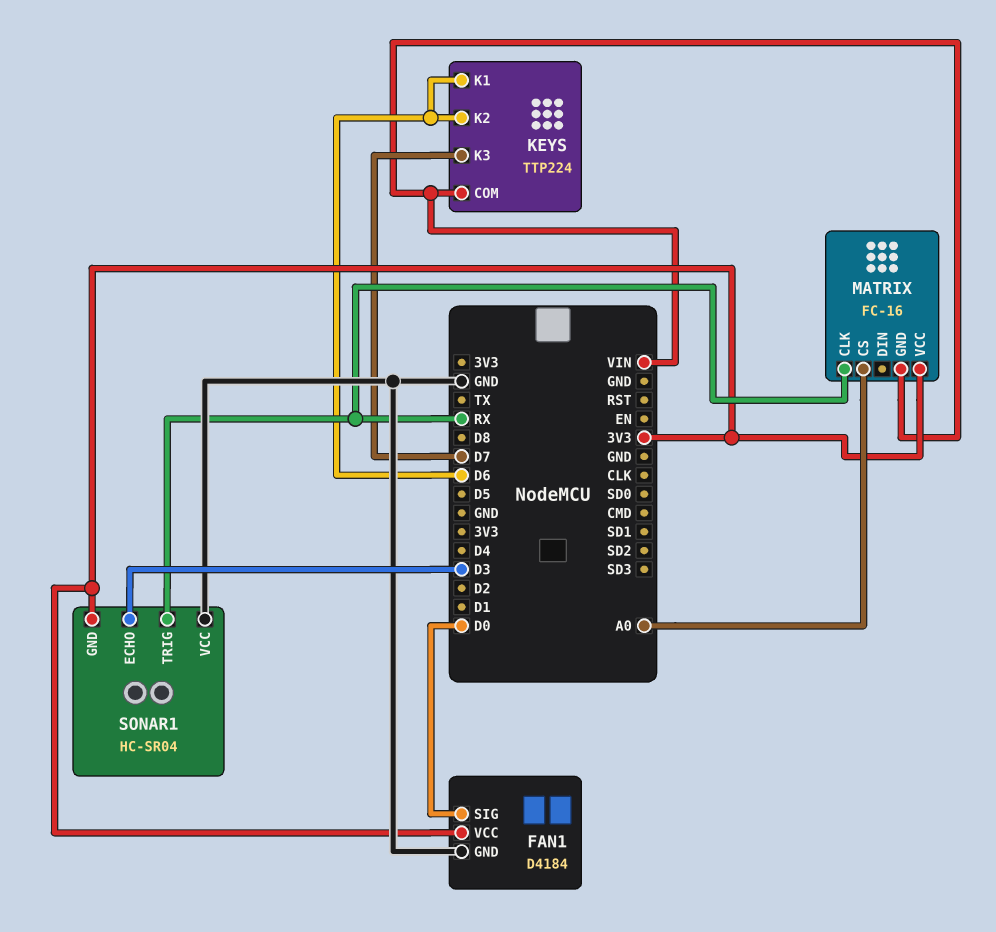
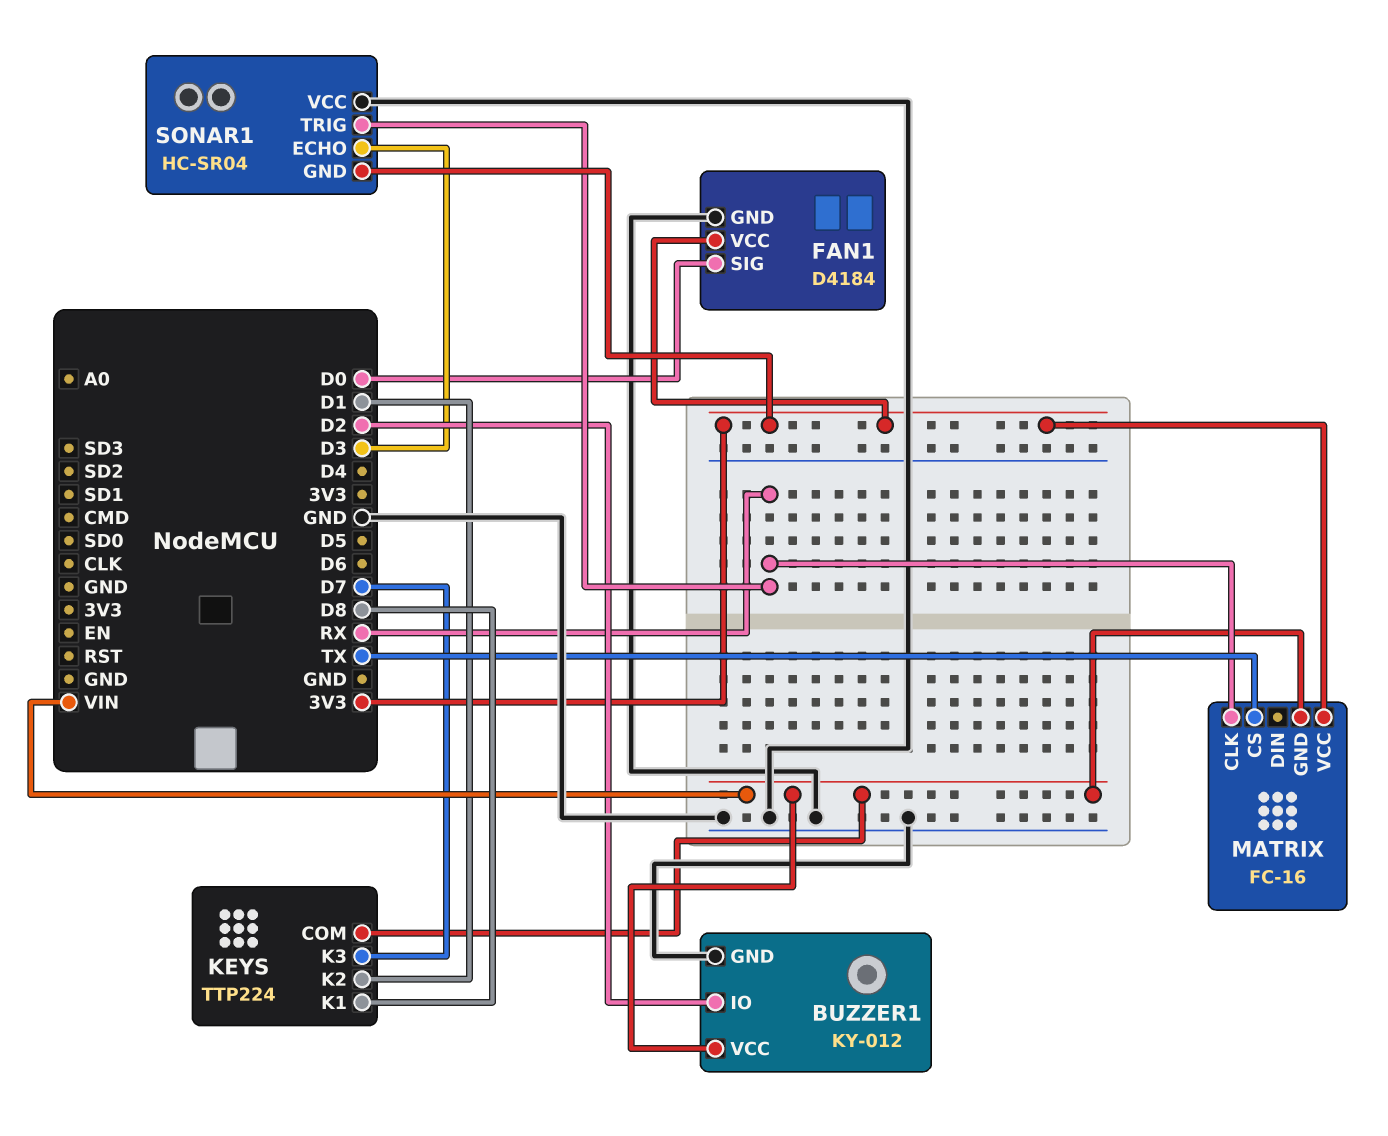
BUZZER1: none -> KY-012
BUZZER1 pin GND: none -> GND
BUZZER1 pin IO: none -> D2
BUZZER1 pin VCC: none -> VIN
KEYS pin K1: D6 -> D8
KEYS pin K2: D6 -> D1
MATRIX pin CS: A0 -> TX

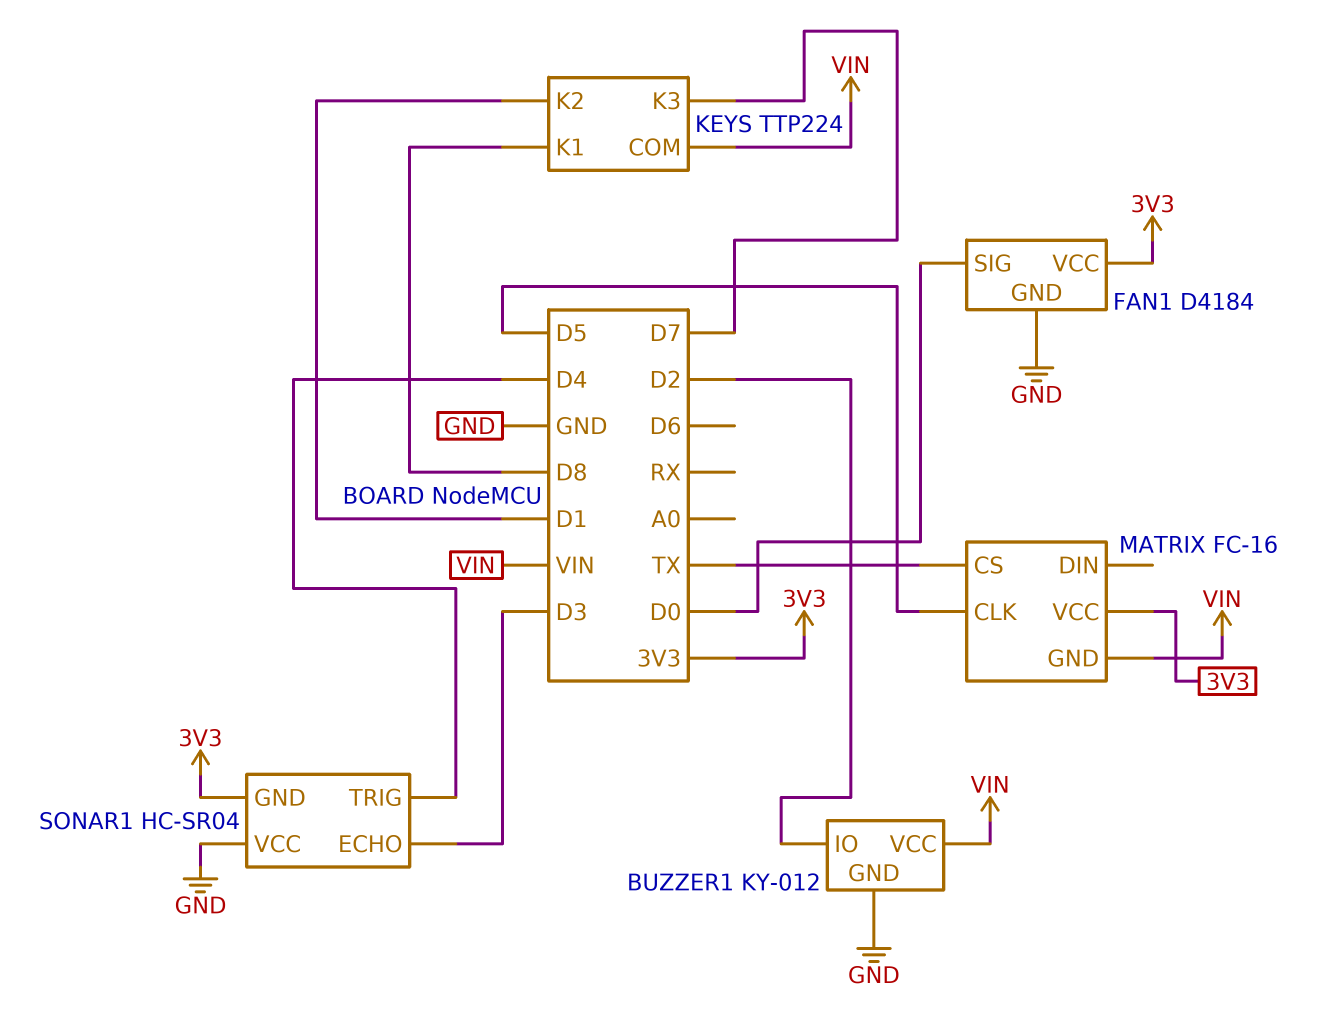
MATRIX pin CLK: RX -> D5
SONAR1 pin TRIG: RX -> D4

